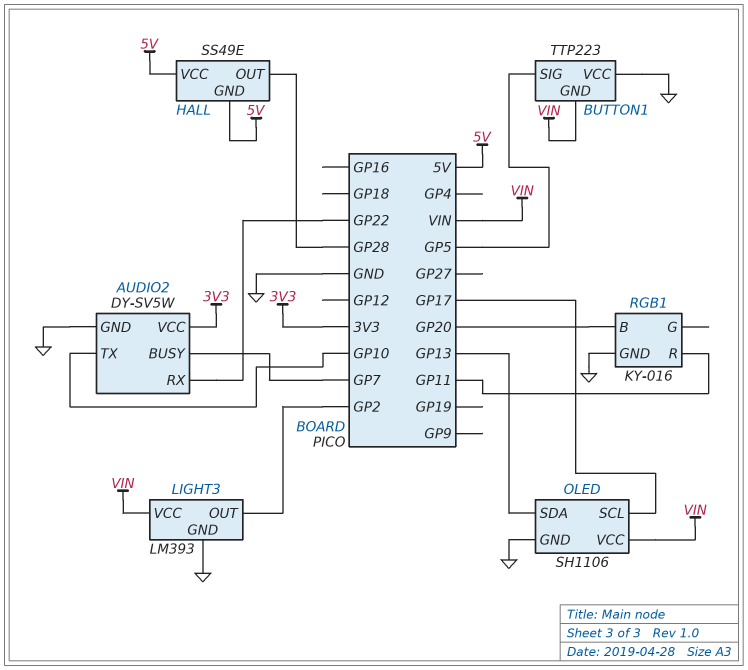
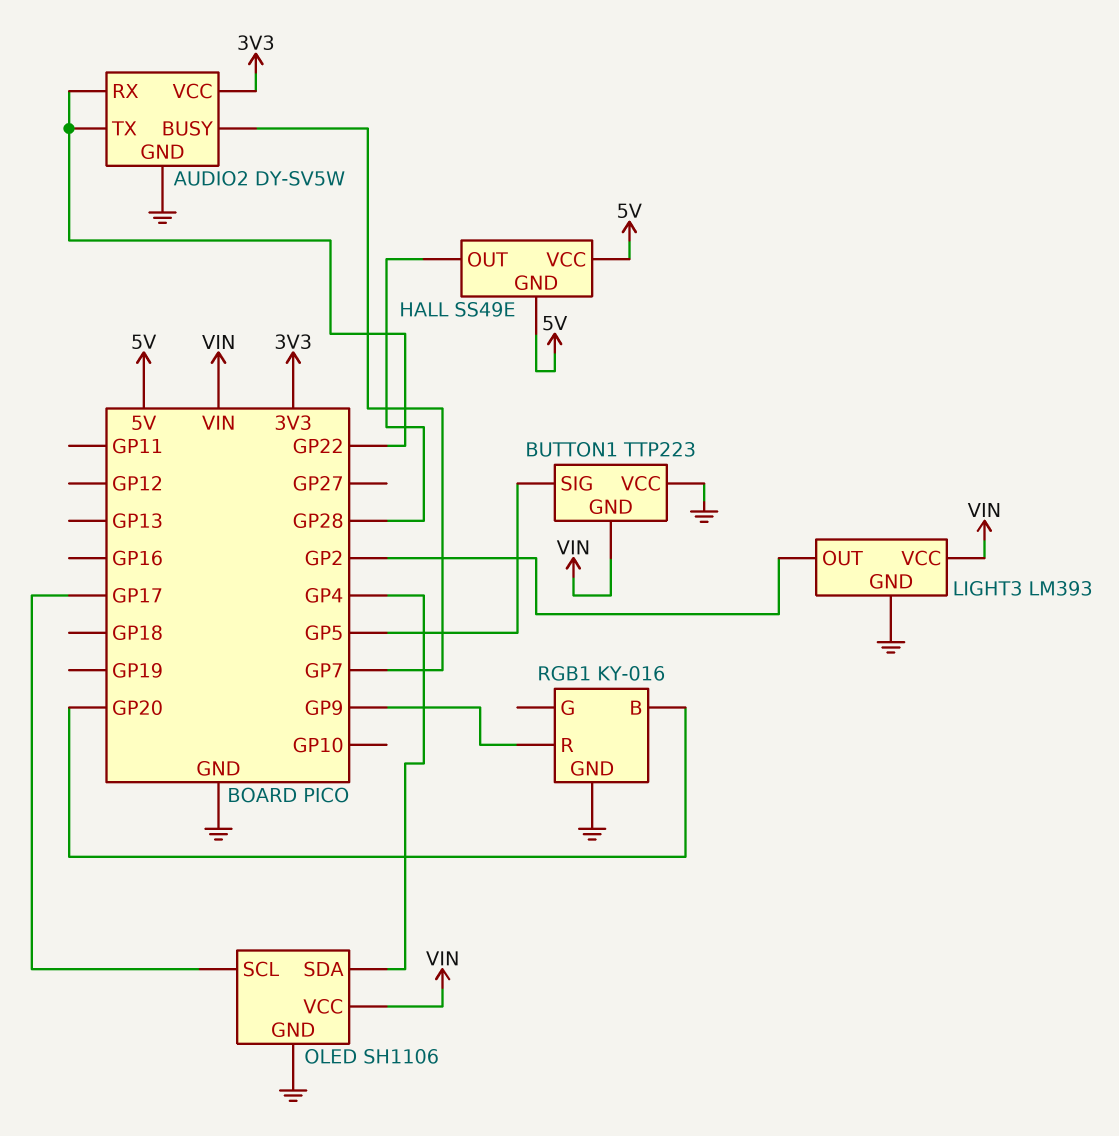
AUDIO2 pin TX: GP10 -> GP22
OLED pin SDA: GP13 -> GP4
RGB1 pin R: GP11 -> GP9

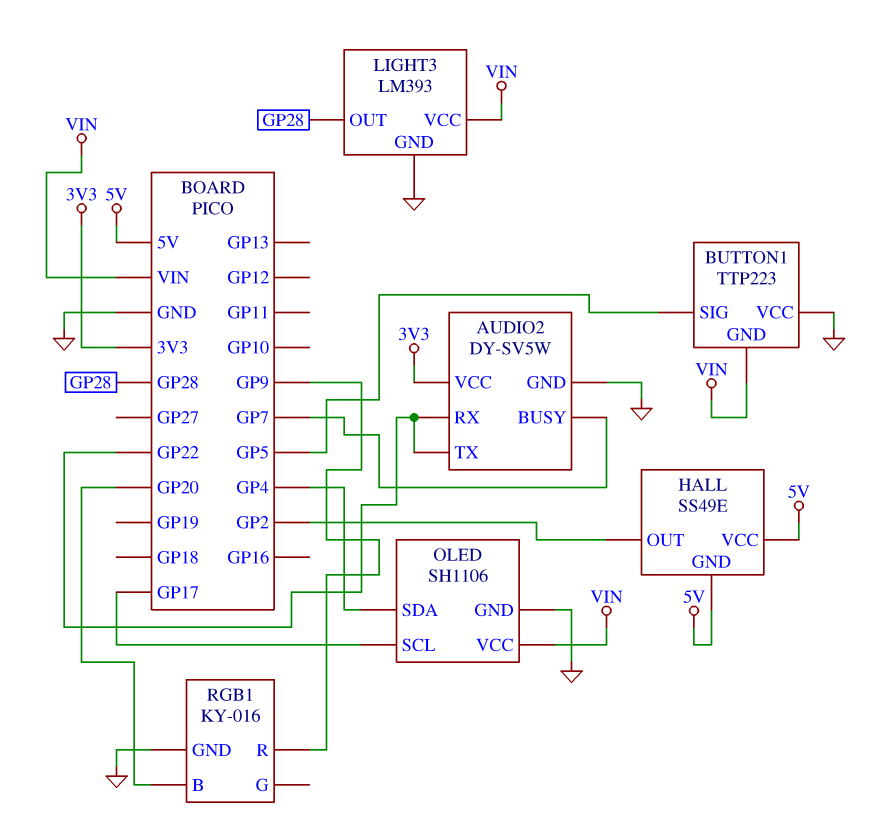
HALL pin OUT: GP28 -> GP2
LIGHT3 pin OUT: GP2 -> GP28

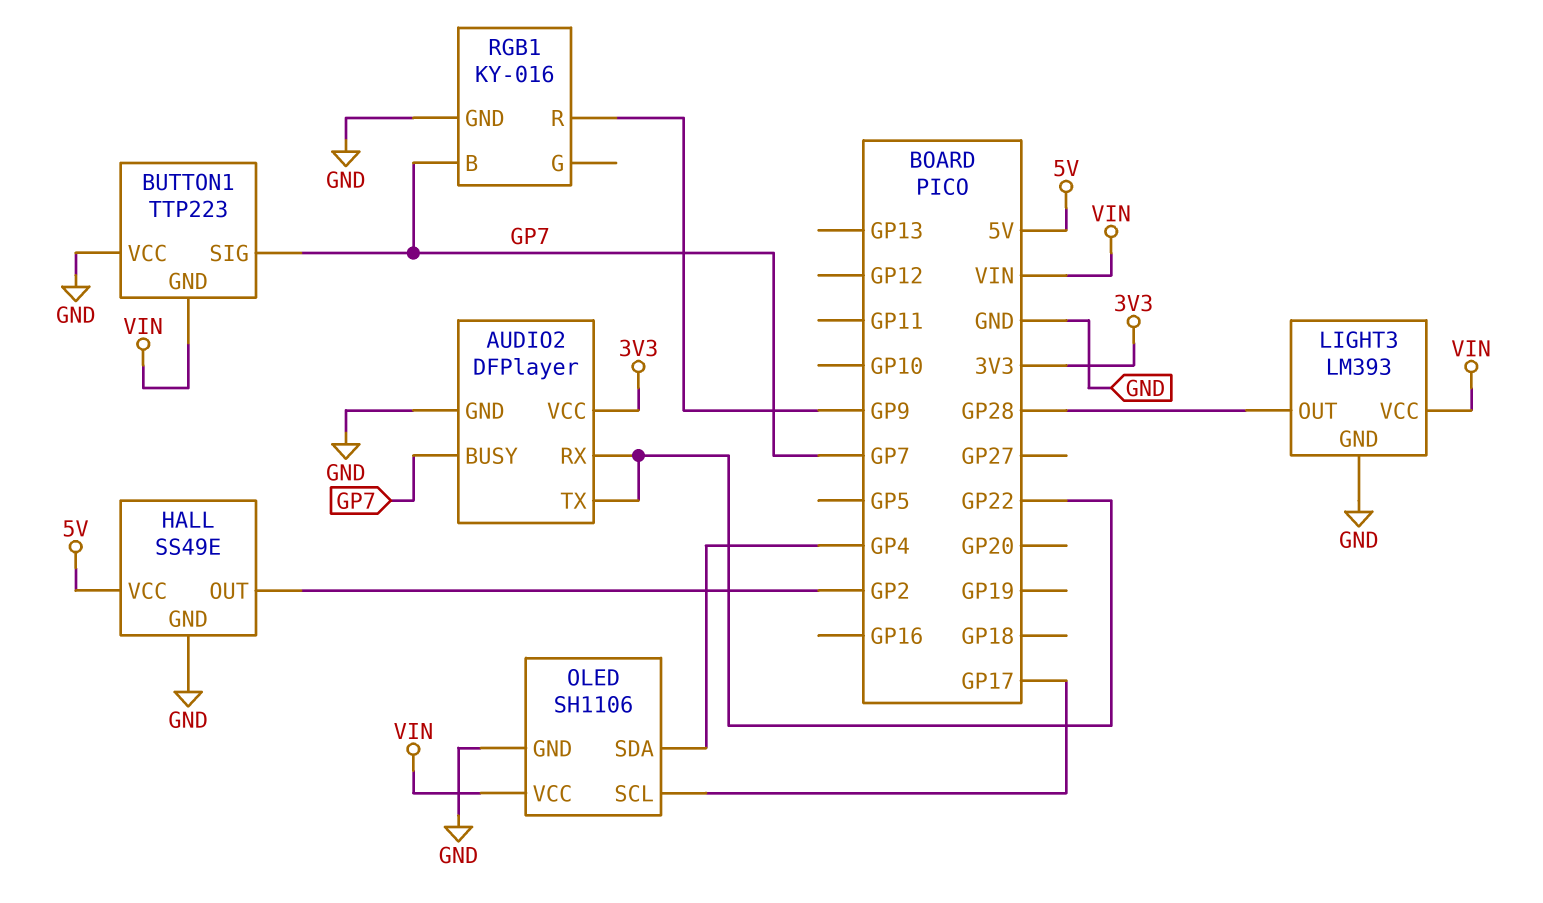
AUDIO2: DY-SV5W -> DFPlayer
BUTTON1 pin SIG: GP5 -> GP7
HALL pin GND: 5V -> GND
RGB1 pin B: GP20 -> GP7

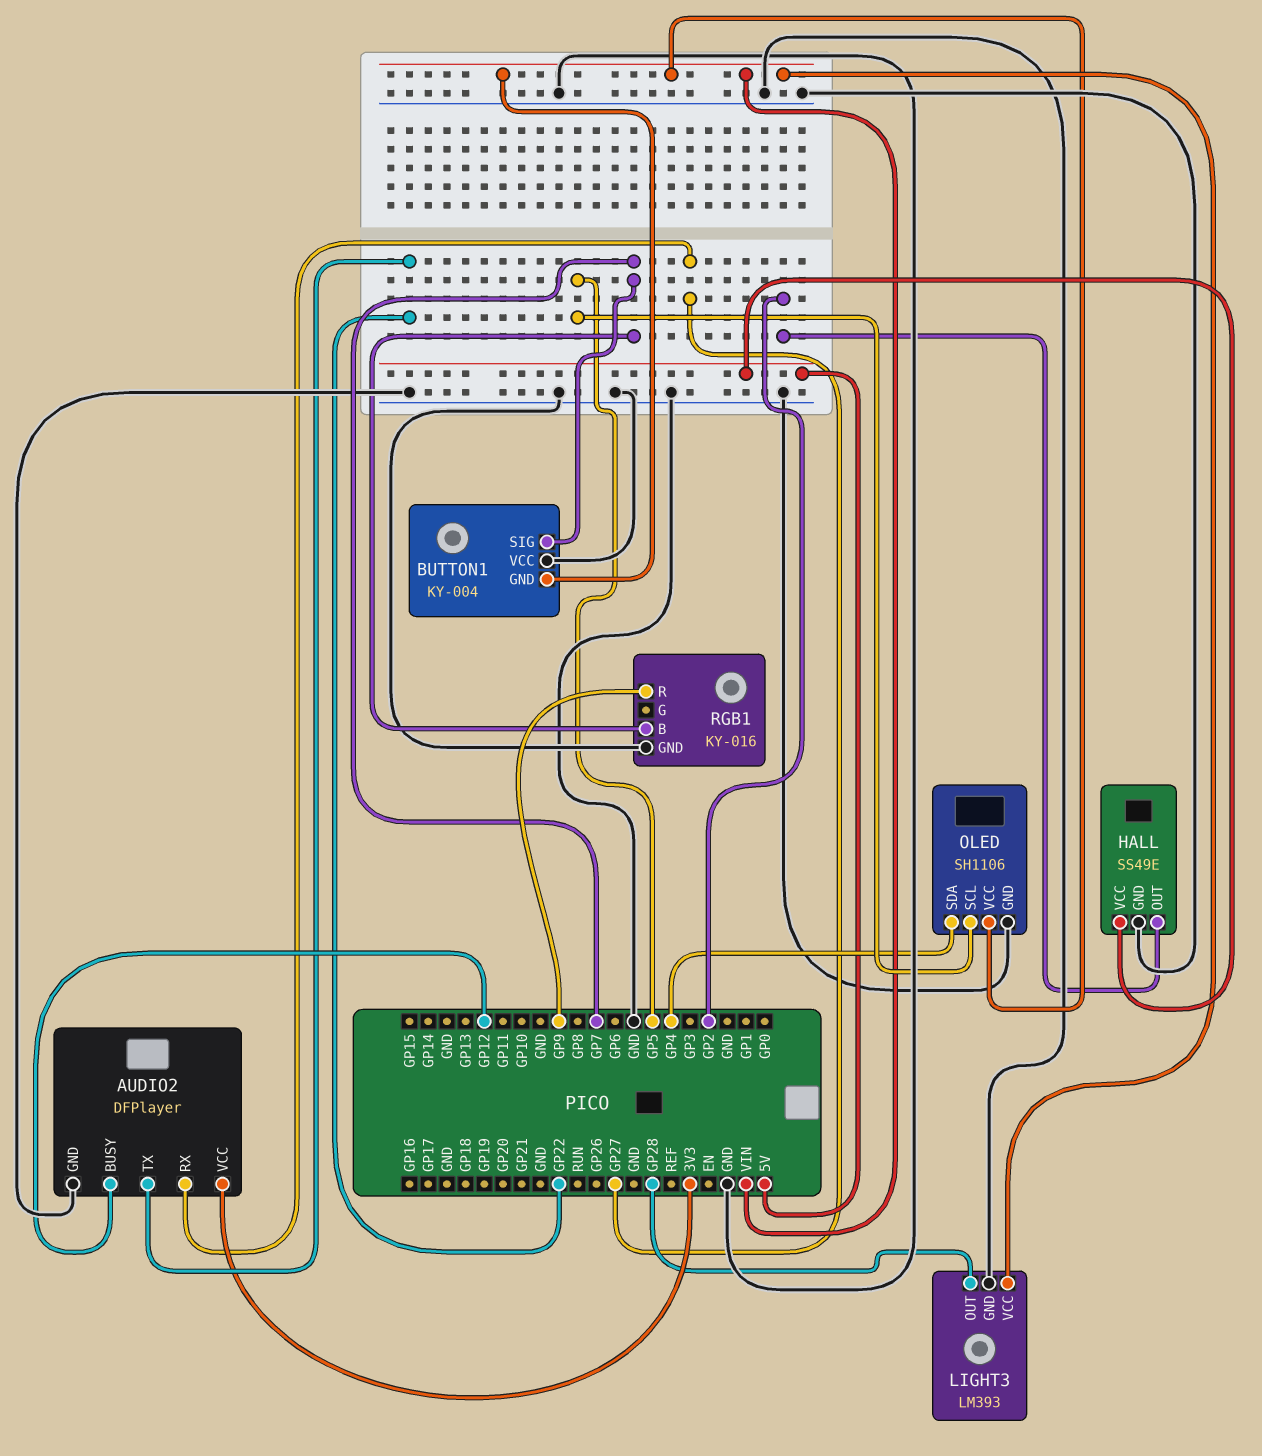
AUDIO2 pin BUSY: GP7 -> GP12
AUDIO2 pin RX: GP22 -> GP27
BUTTON1: TTP223 -> KY-004
OLED pin SCL: GP17 -> GP5

